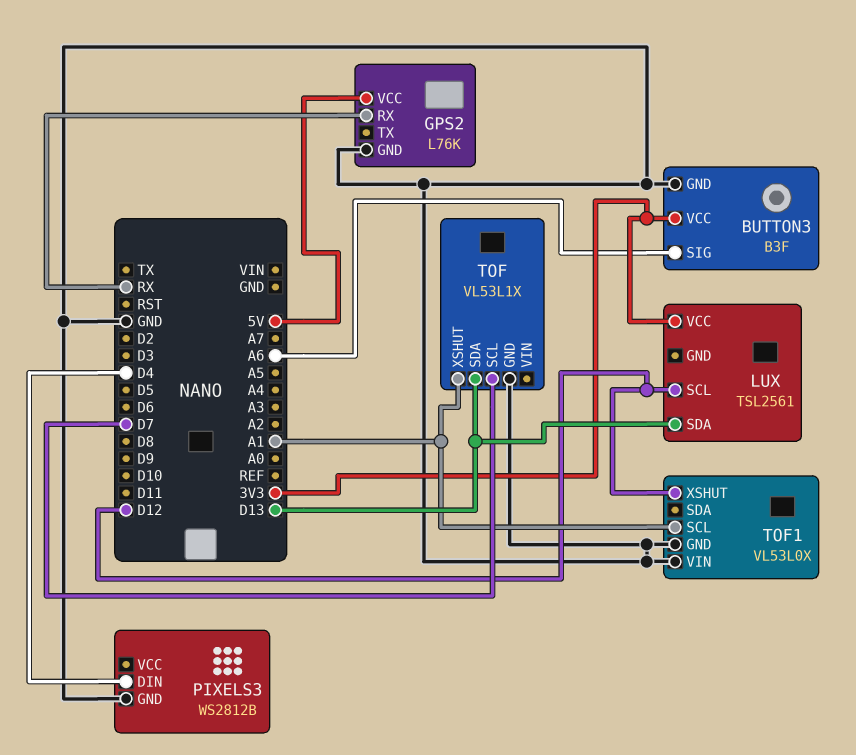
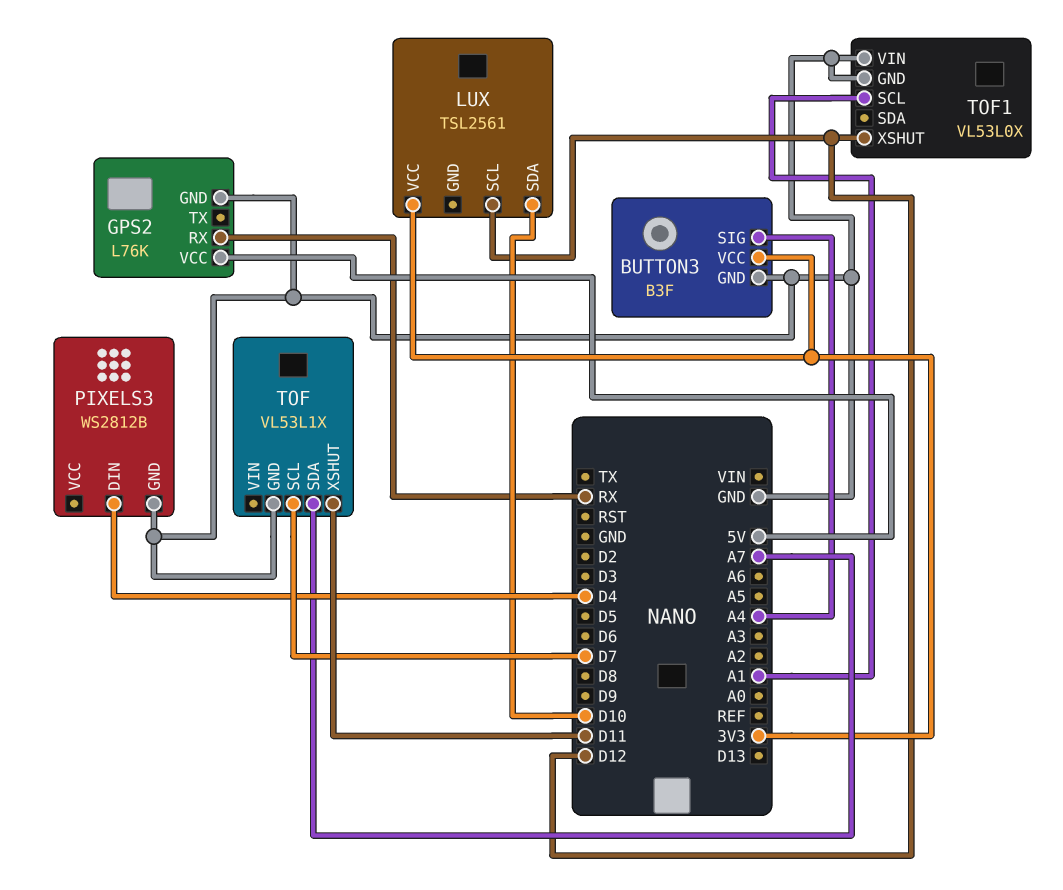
BUTTON3 pin SIG: A6 -> A4
LUX pin SDA: D13 -> D10
TOF pin SDA: D13 -> A7
TOF pin XSHUT: A1 -> D11

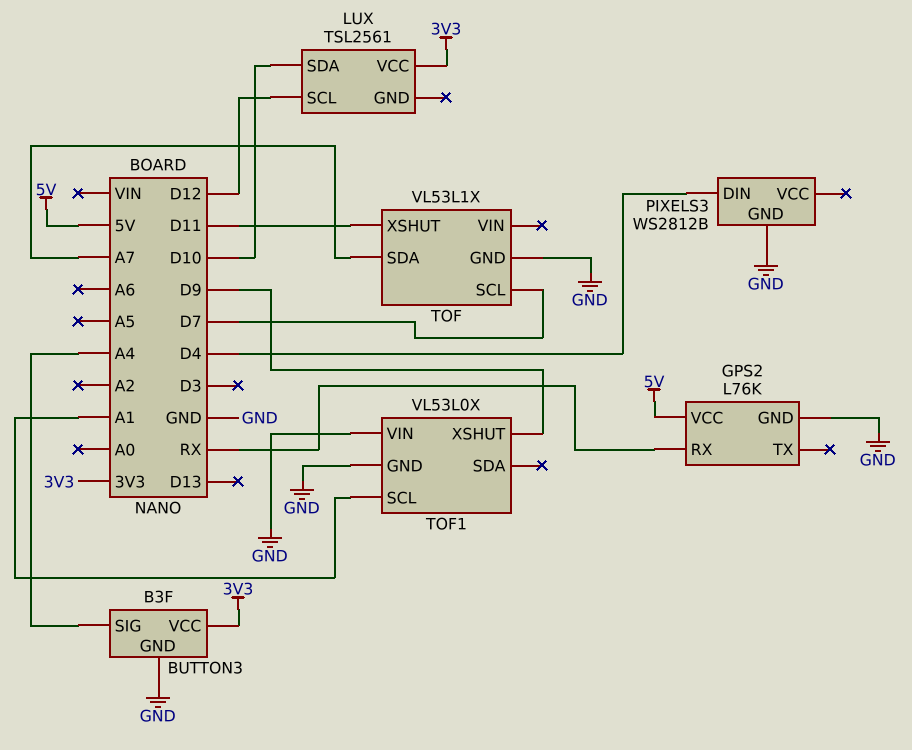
TOF1 pin XSHUT: D12 -> D9

